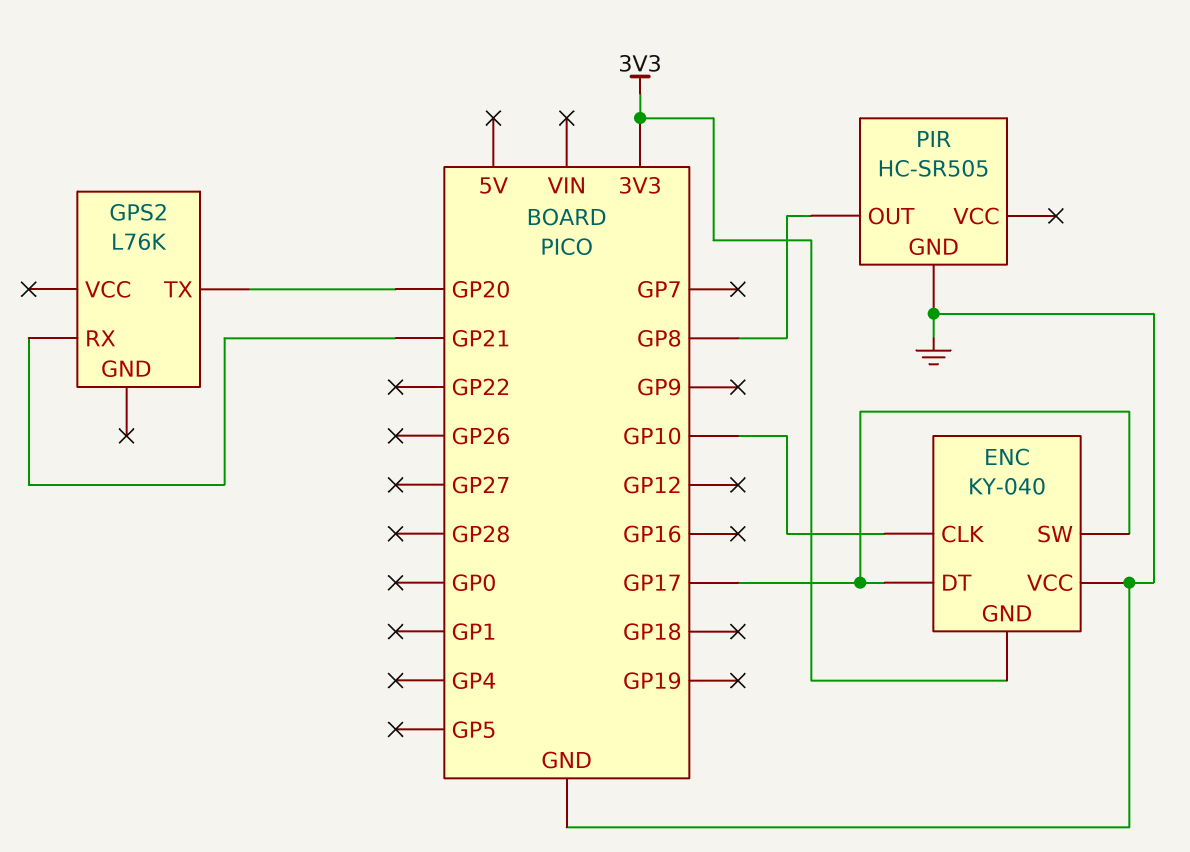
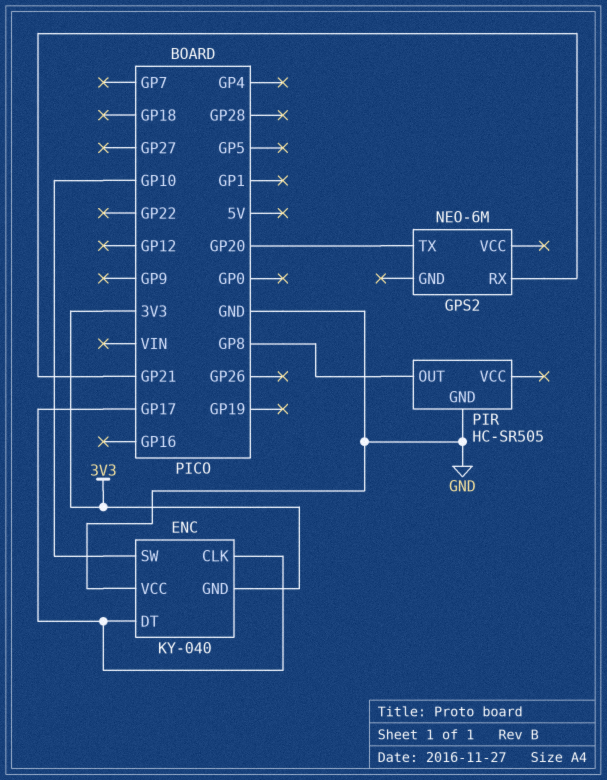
ENC pin CLK: GP10 -> GP17
ENC pin SW: GP17 -> GP10
GPS2: L76K -> NEO-6M

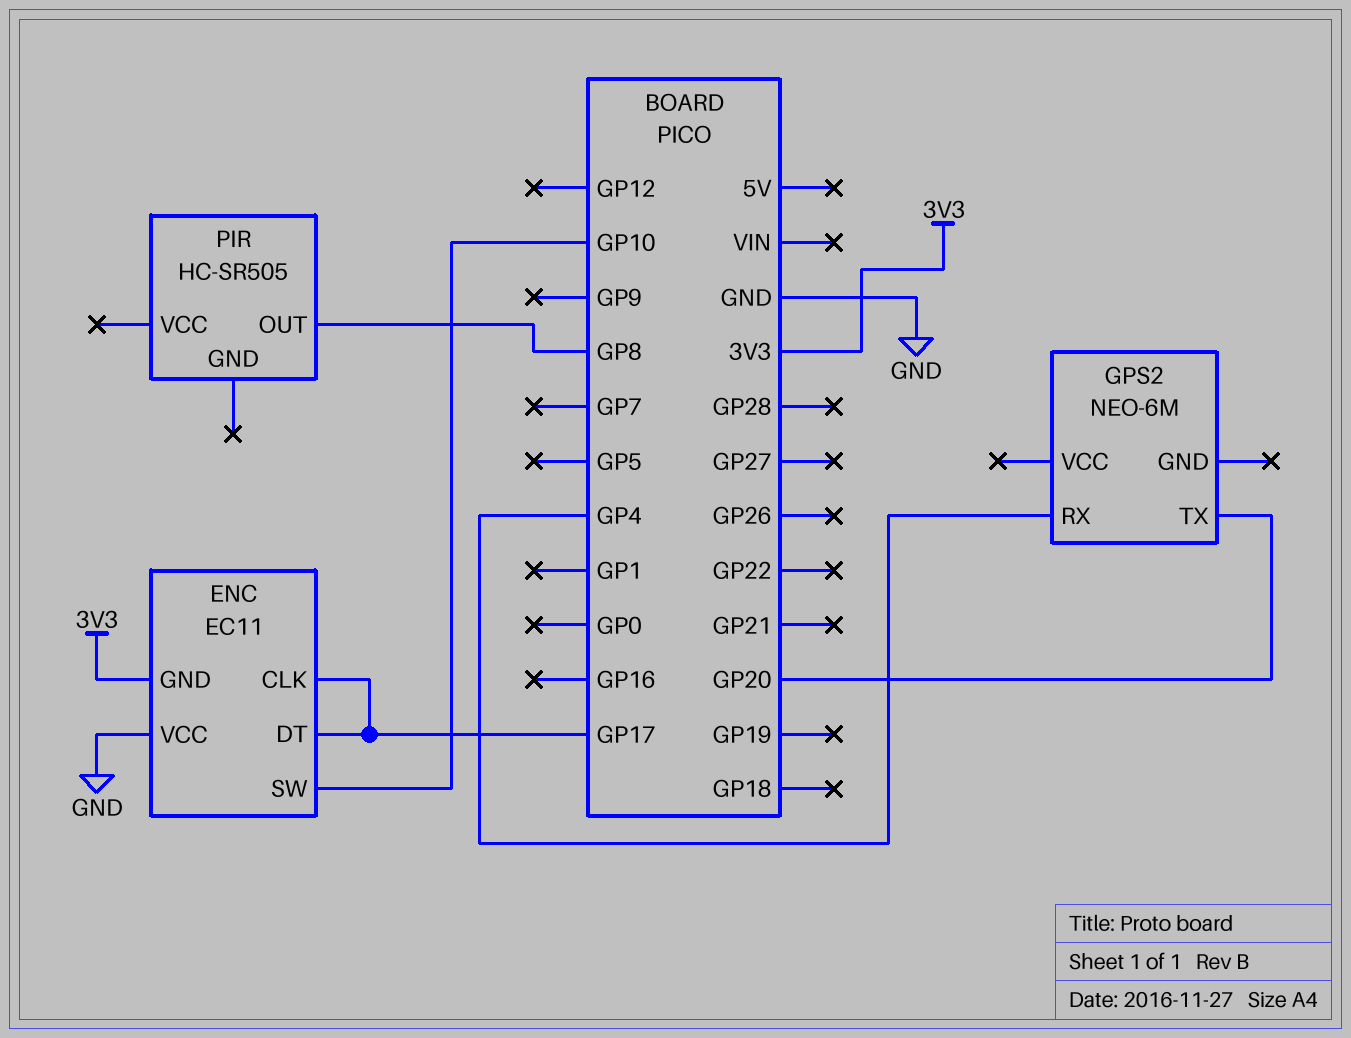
ENC: KY-040 -> EC11
GPS2 pin RX: GP21 -> GP4
PIR pin GND: GND -> none

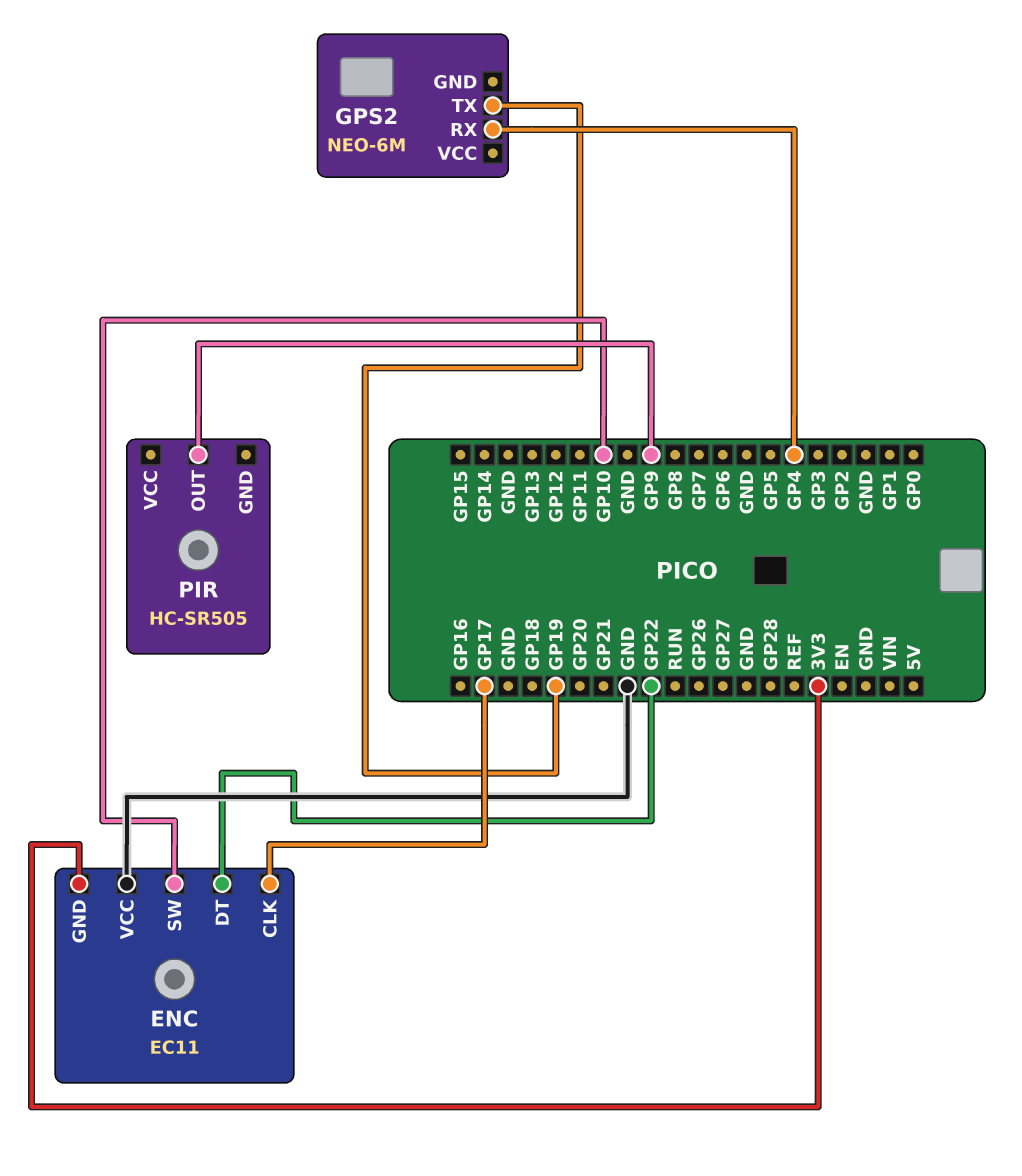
ENC pin DT: GP17 -> GP22
GPS2 pin TX: GP20 -> GP19
PIR pin OUT: GP8 -> GP9

